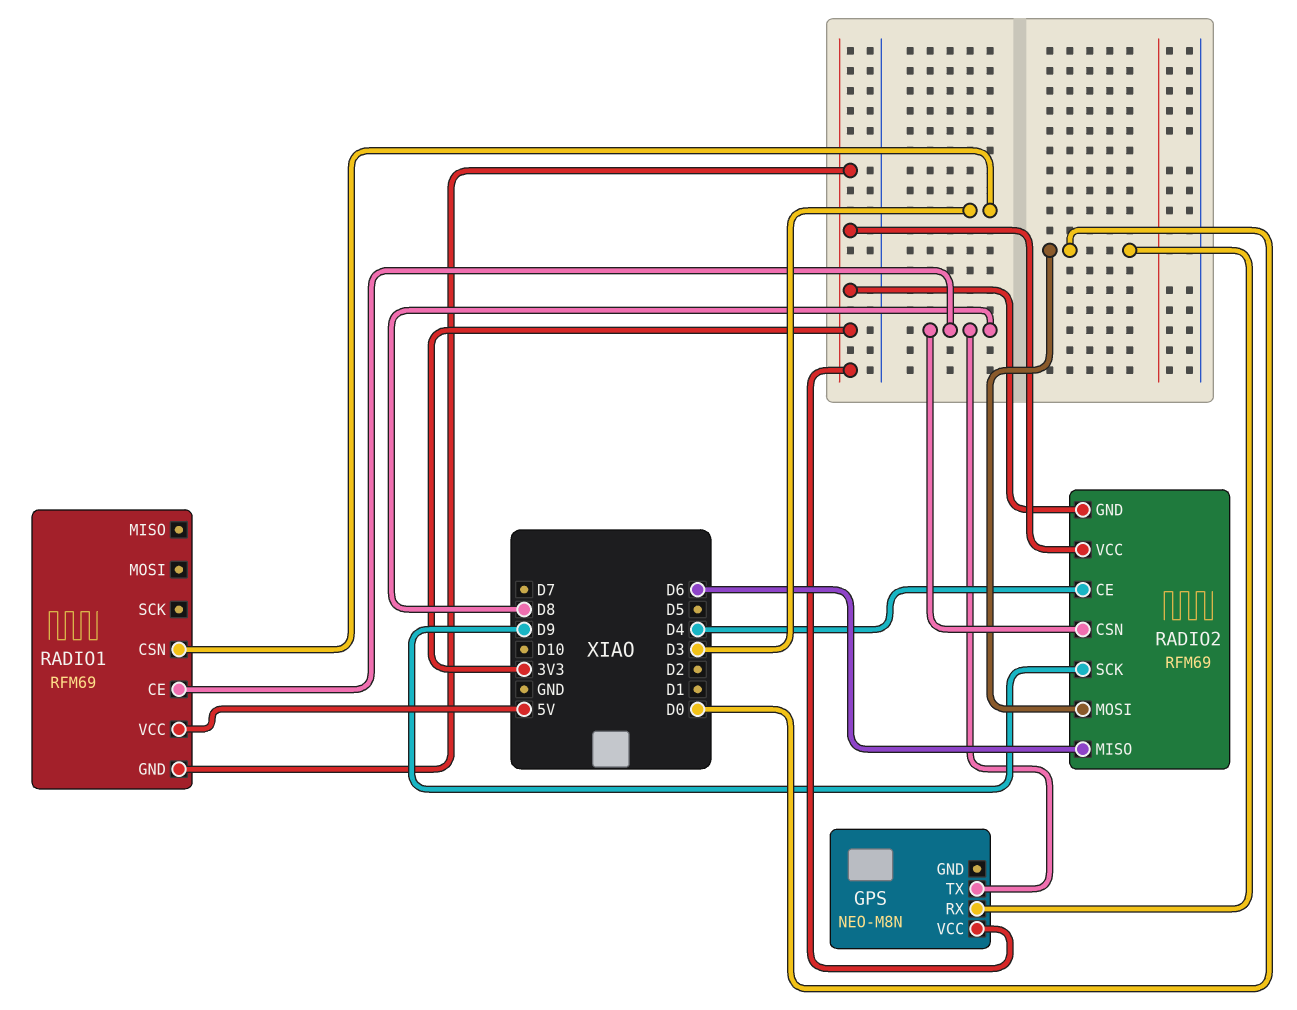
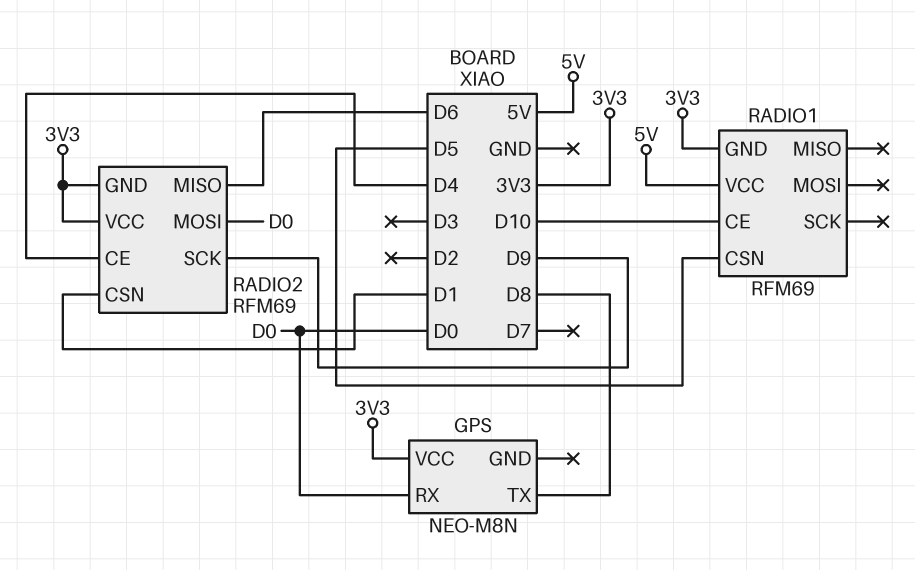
RADIO1 pin CE: D8 -> D10
RADIO1 pin CSN: D3 -> D5
RADIO2 pin CSN: D8 -> D1

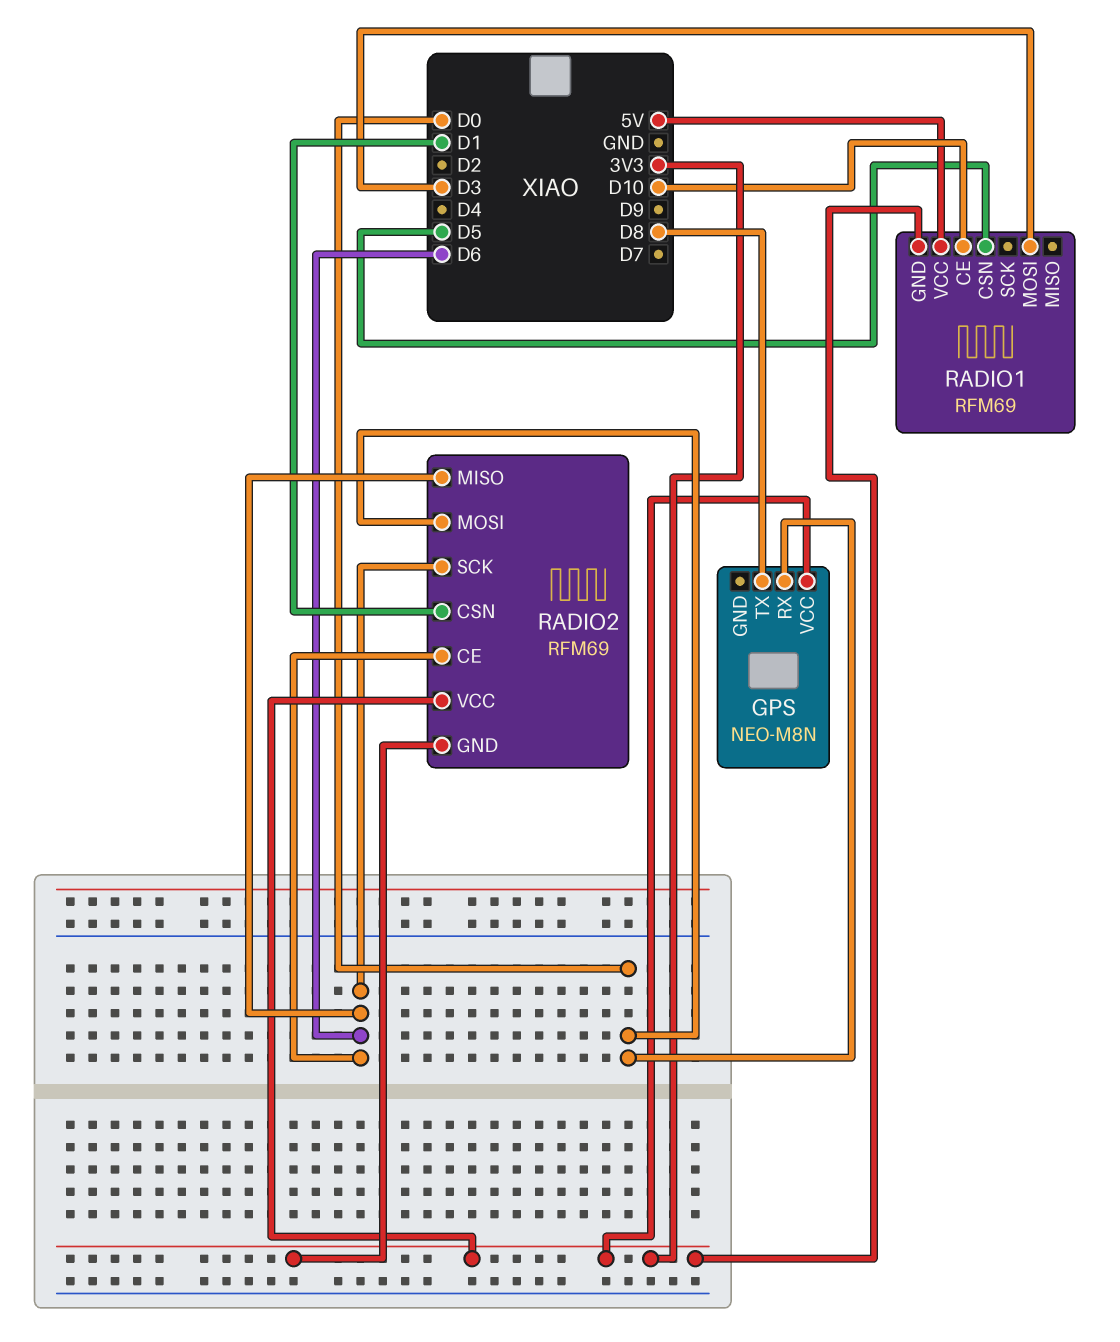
RADIO1 pin MOSI: none -> D3
RADIO2 pin CE: D4 -> D6
RADIO2 pin SCK: D9 -> D6

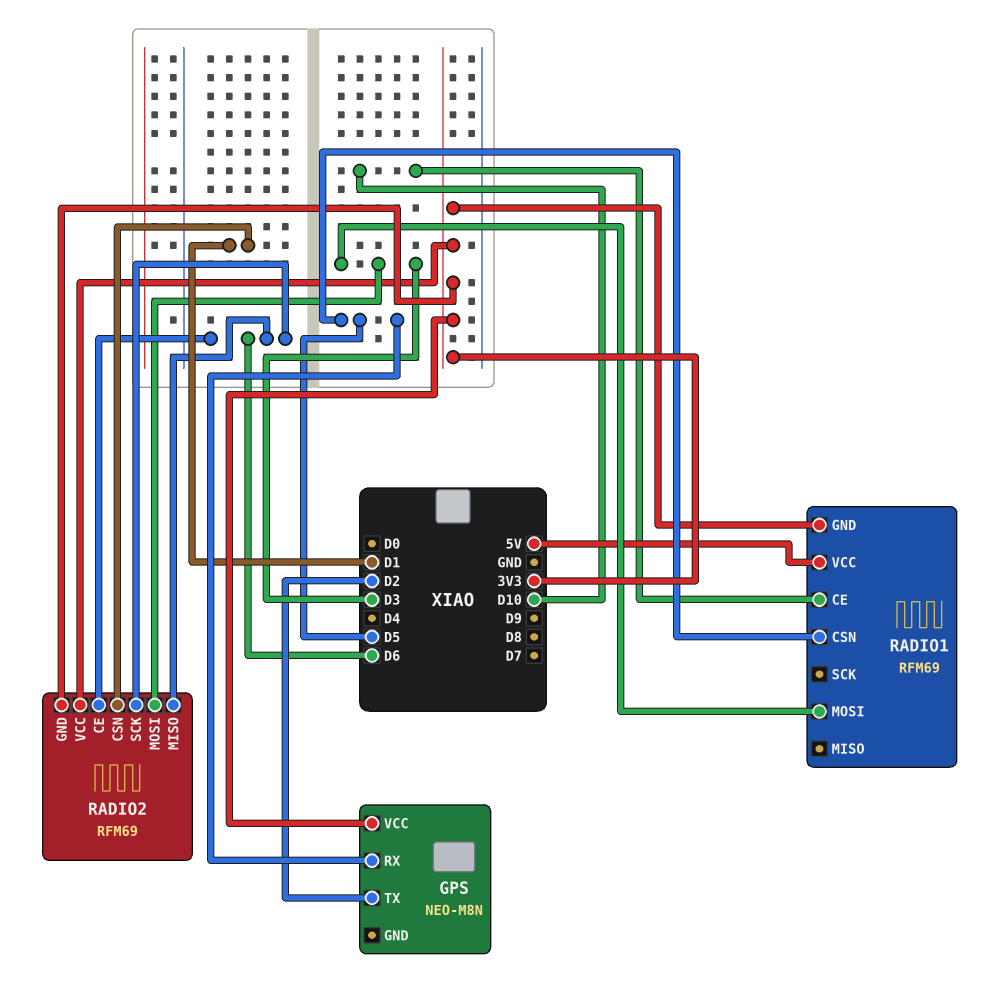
GPS pin RX: D0 -> D5
GPS pin TX: D8 -> D2
RADIO2 pin MOSI: D0 -> D3

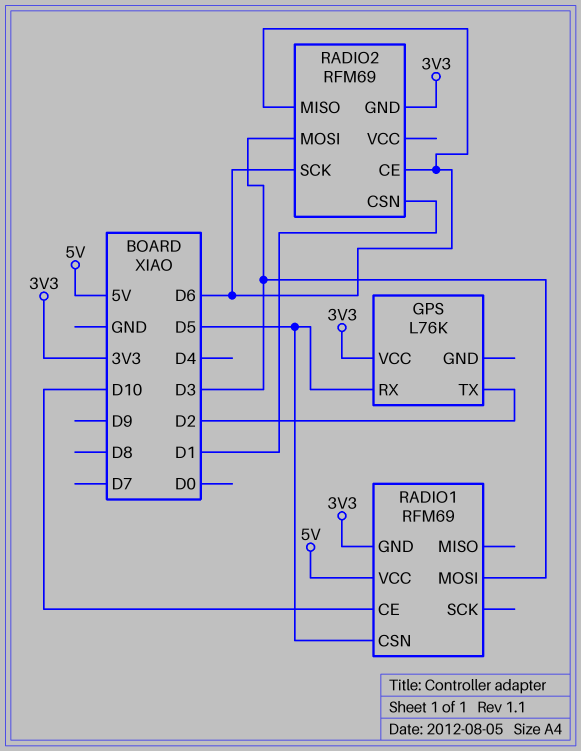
GPS: NEO-M8N -> L76K
RADIO2 pin VCC: 3V3 -> none

